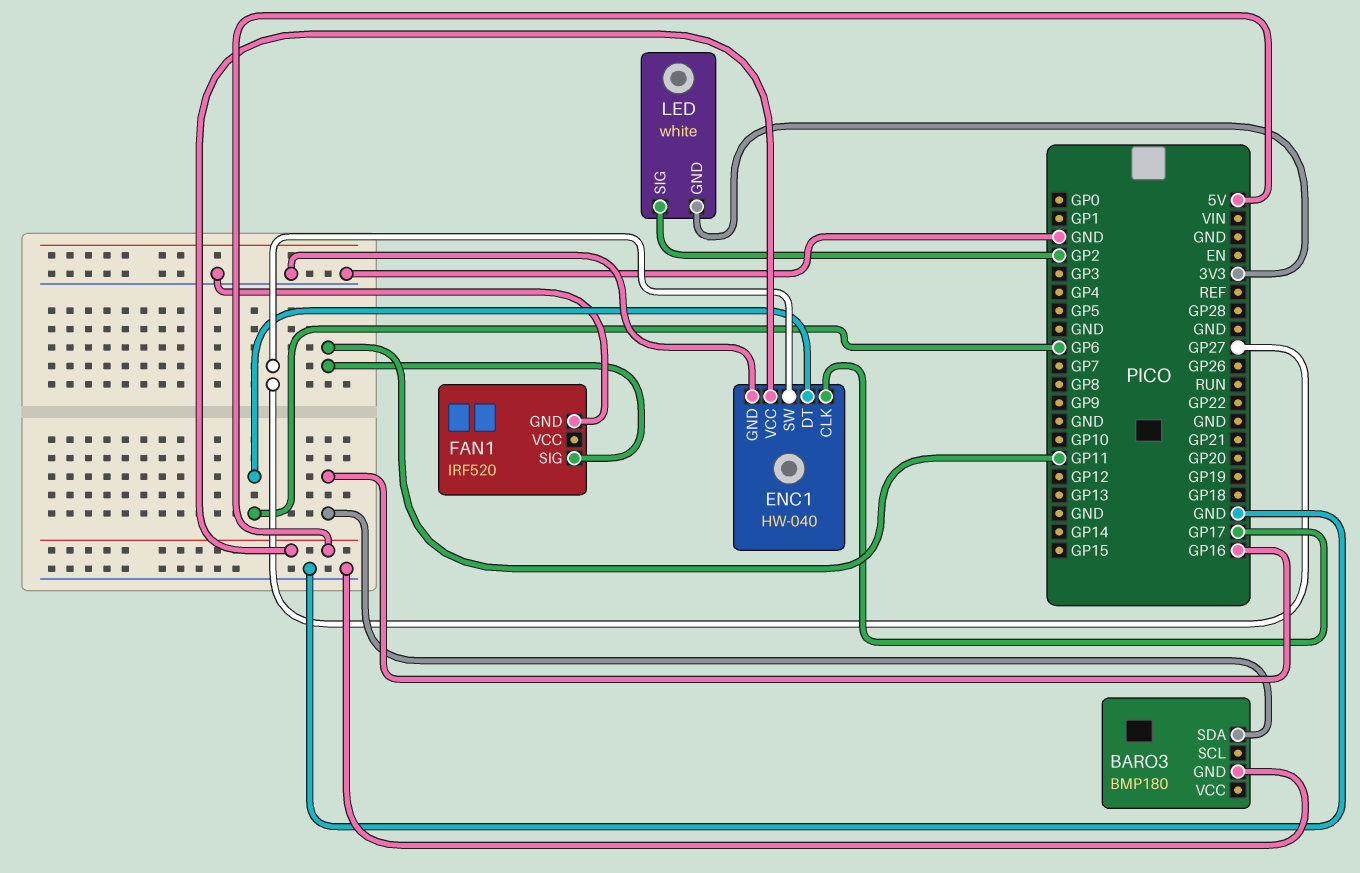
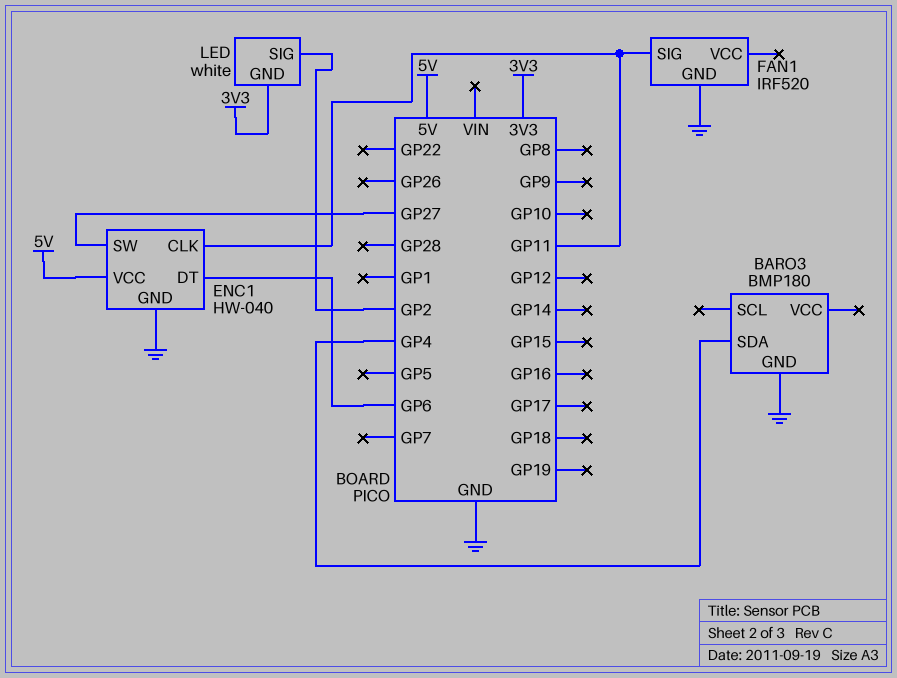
BARO3 pin SDA: GP16 -> GP4
ENC1 pin CLK: GP17 -> GP11

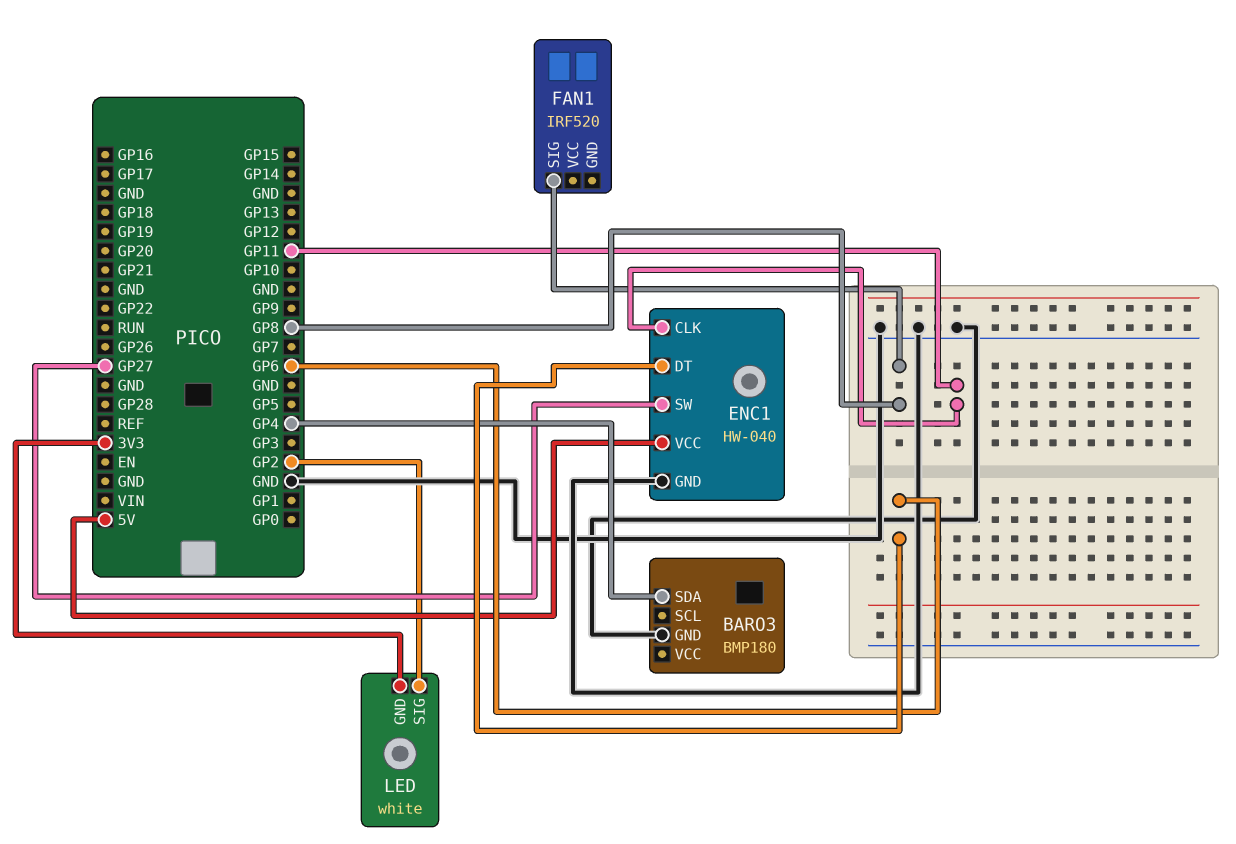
FAN1 pin GND: GND -> none
FAN1 pin SIG: GP11 -> GP8

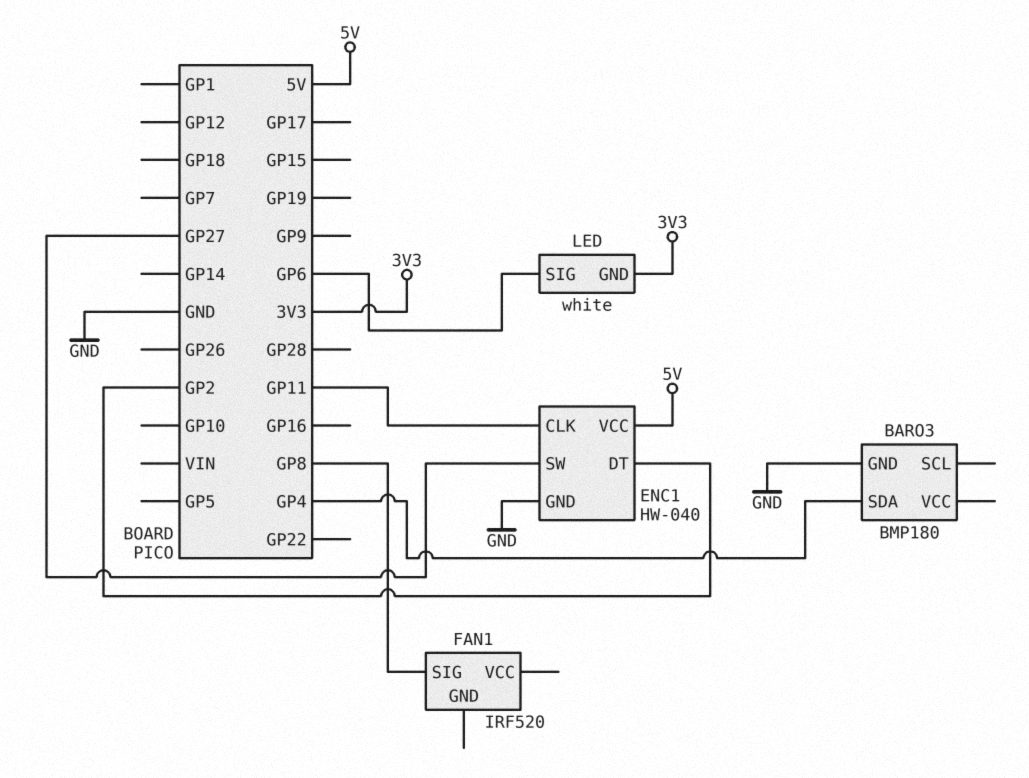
ENC1 pin DT: GP6 -> GP2
LED pin SIG: GP2 -> GP6

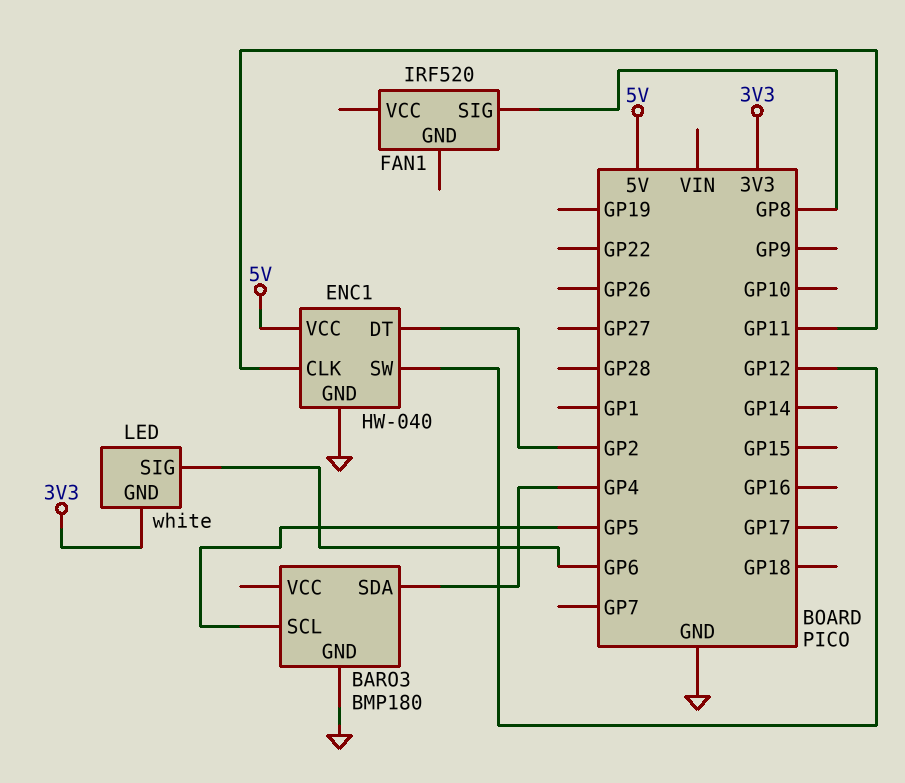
BARO3 pin SCL: none -> GP5
ENC1 pin SW: GP27 -> GP12

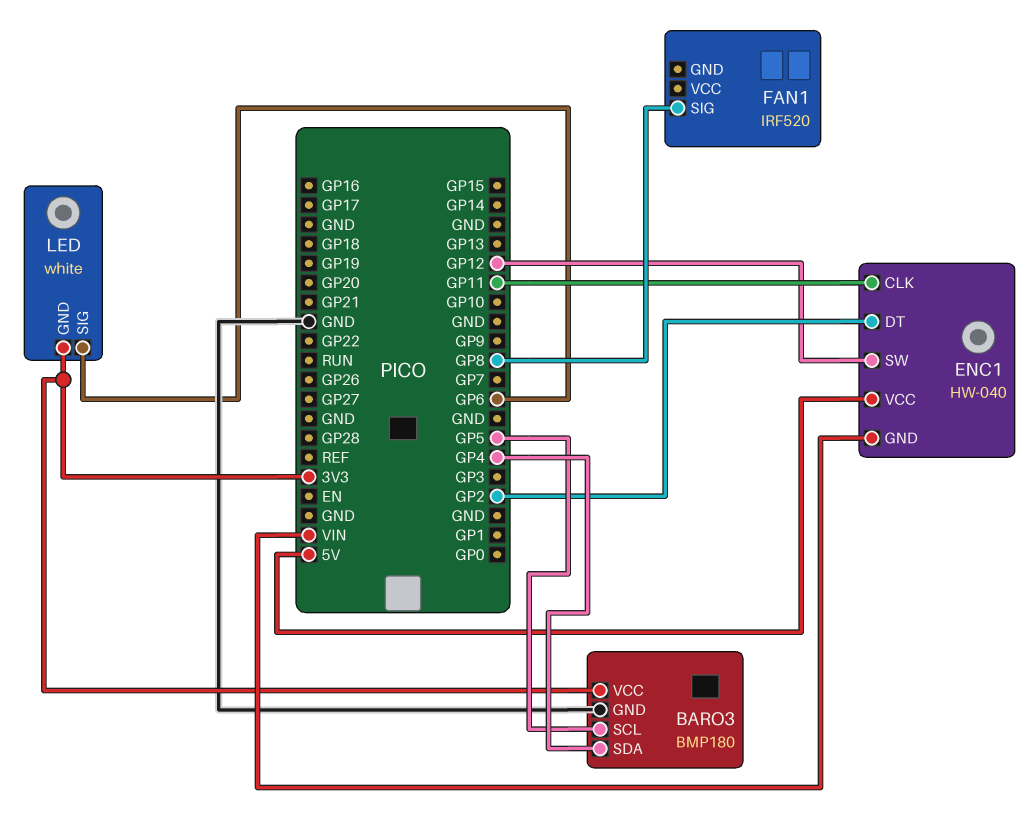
BARO3 pin VCC: none -> 3V3
ENC1 pin GND: GND -> VIN

